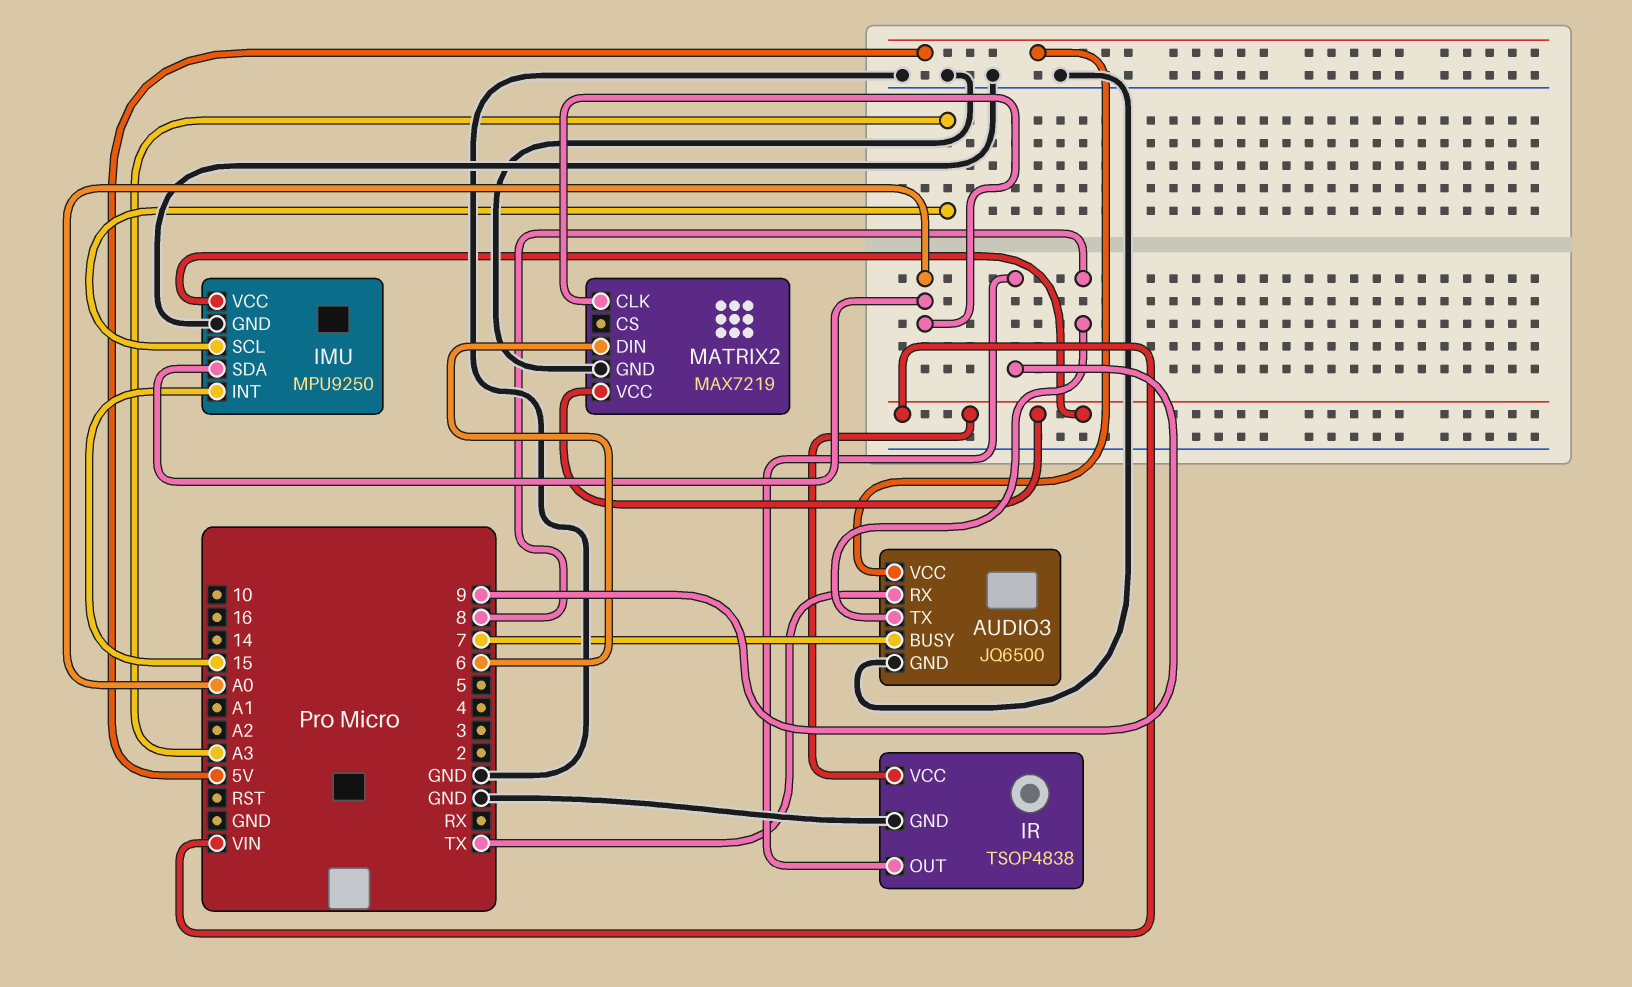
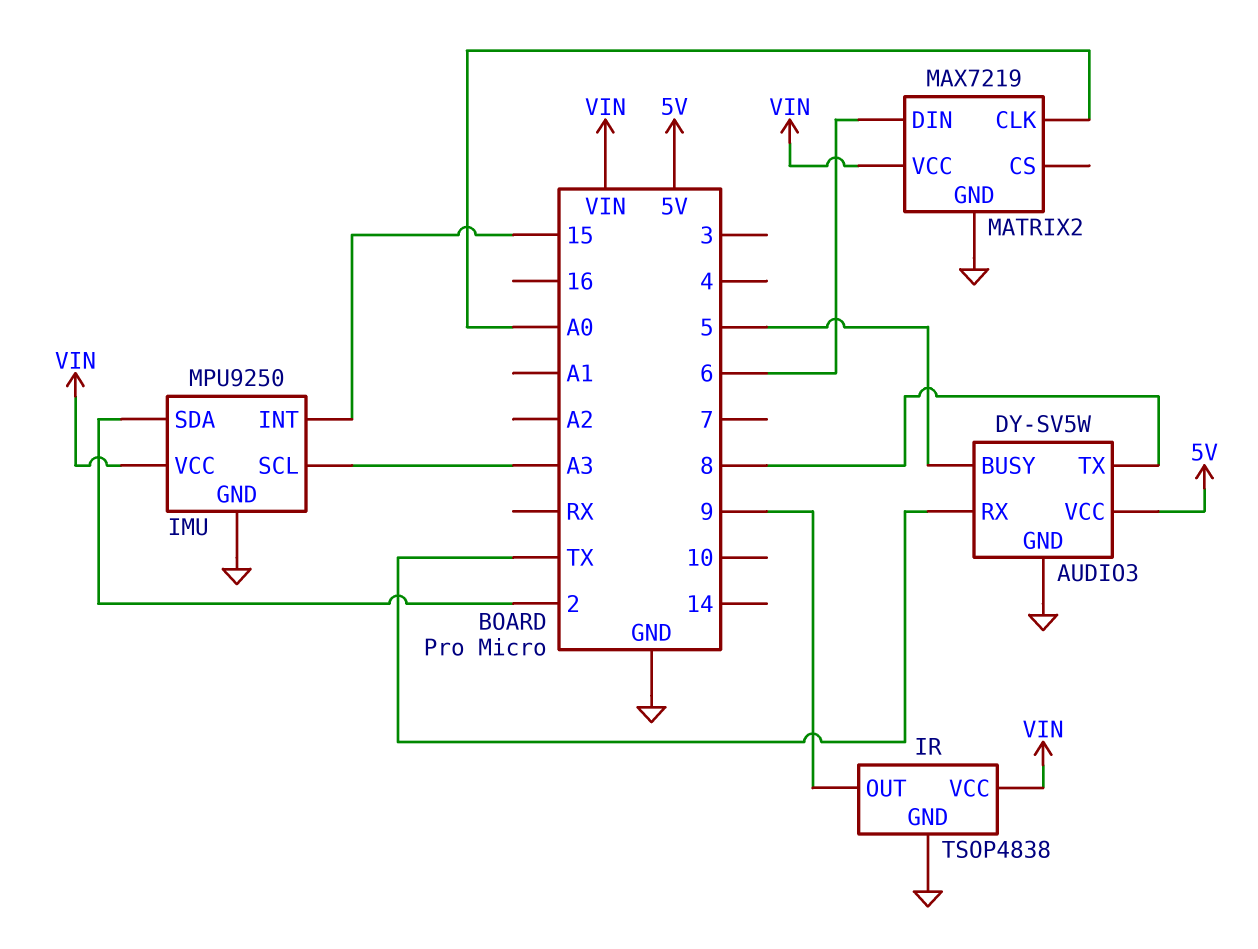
AUDIO3: JQ6500 -> DY-SV5W
AUDIO3 pin BUSY: 7 -> 5
IMU pin SDA: A0 -> 2

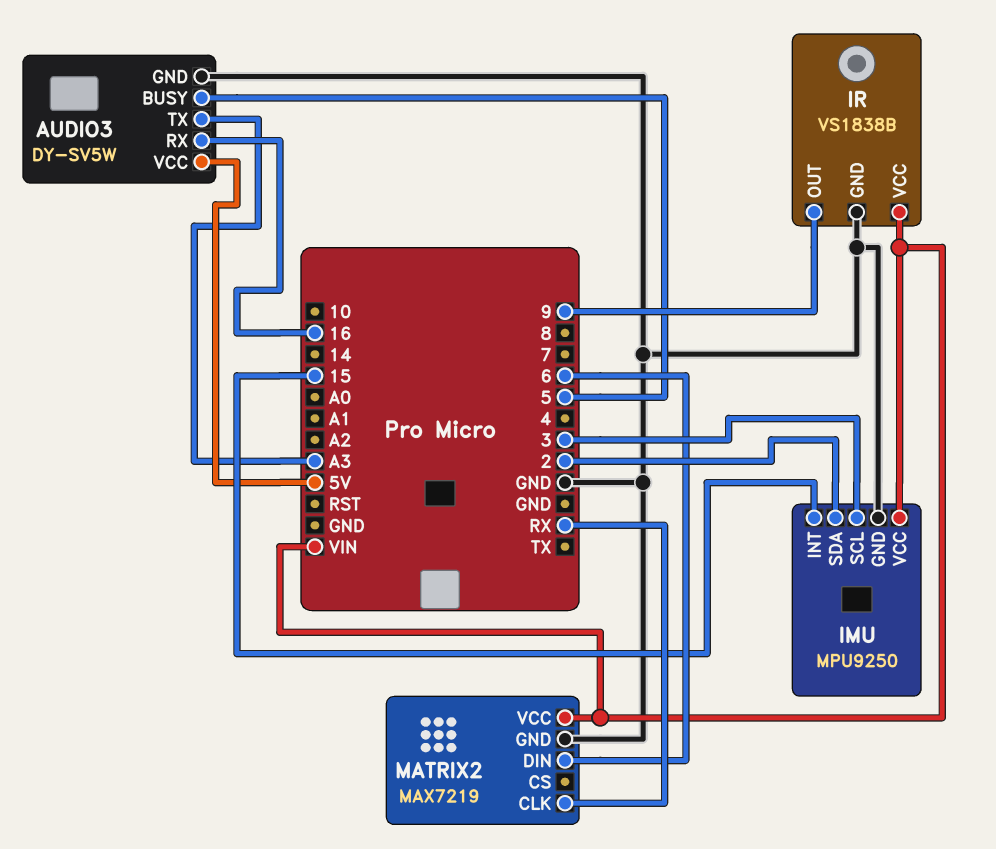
AUDIO3 pin RX: TX -> 16
AUDIO3 pin TX: 8 -> A3
IMU pin SCL: A3 -> 3
IR: TSOP4838 -> VS1838B
MATRIX2 pin CLK: A0 -> RX

